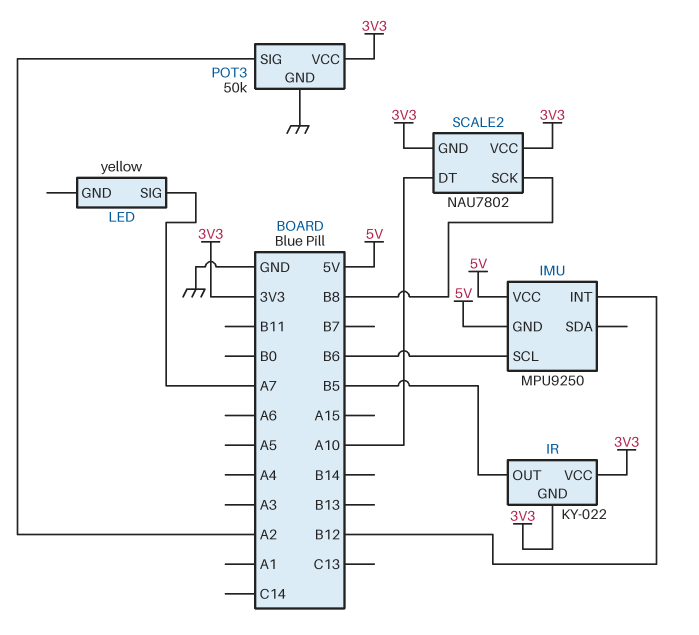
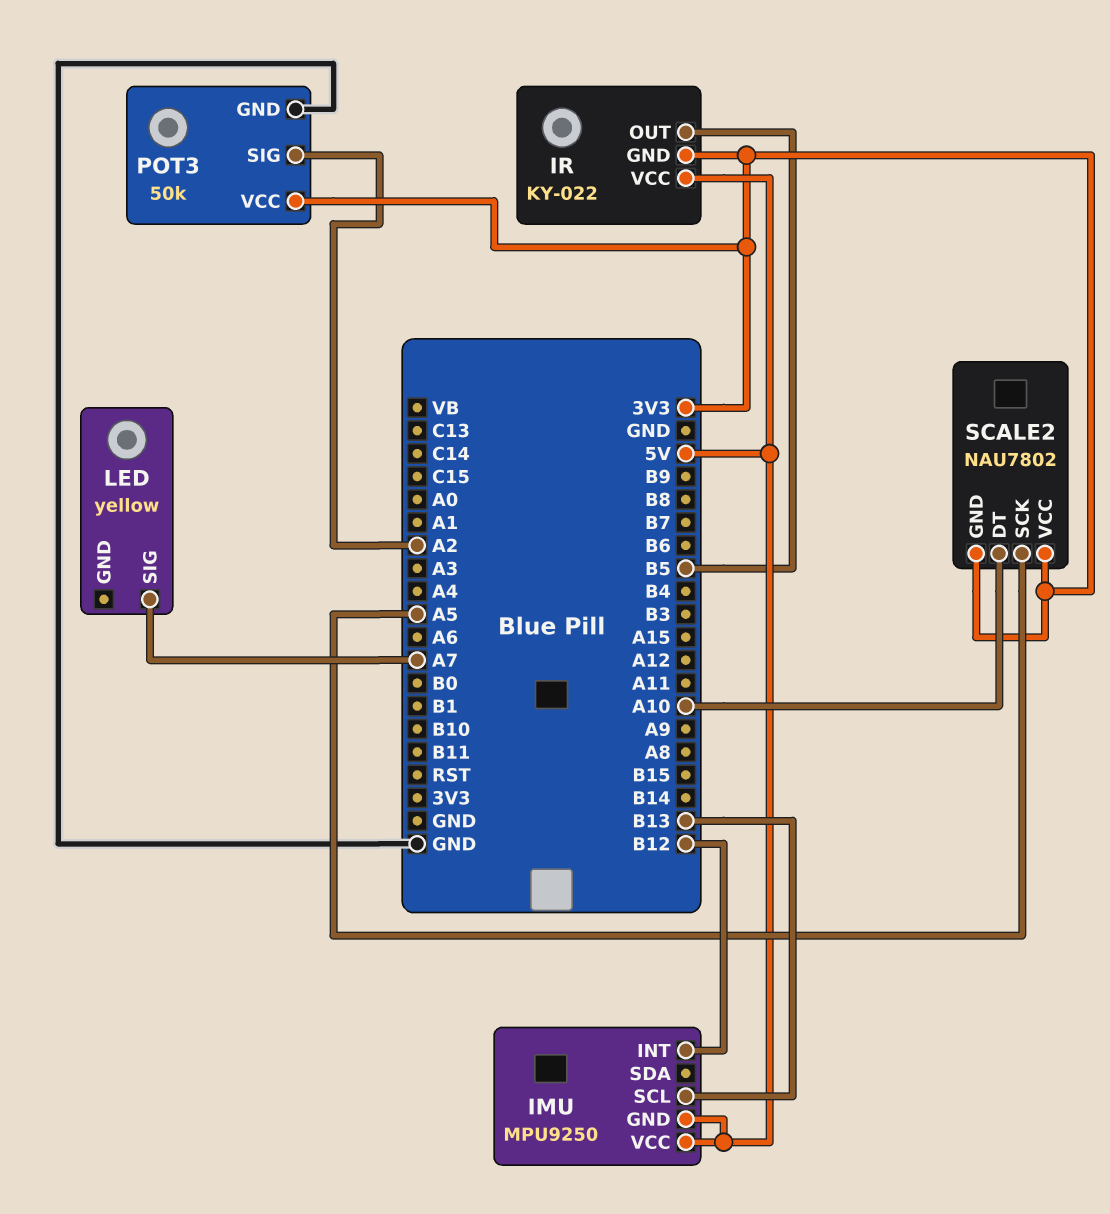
IMU pin SCL: B6 -> B13
IR pin VCC: 3V3 -> 5V
SCALE2 pin SCK: B8 -> A5

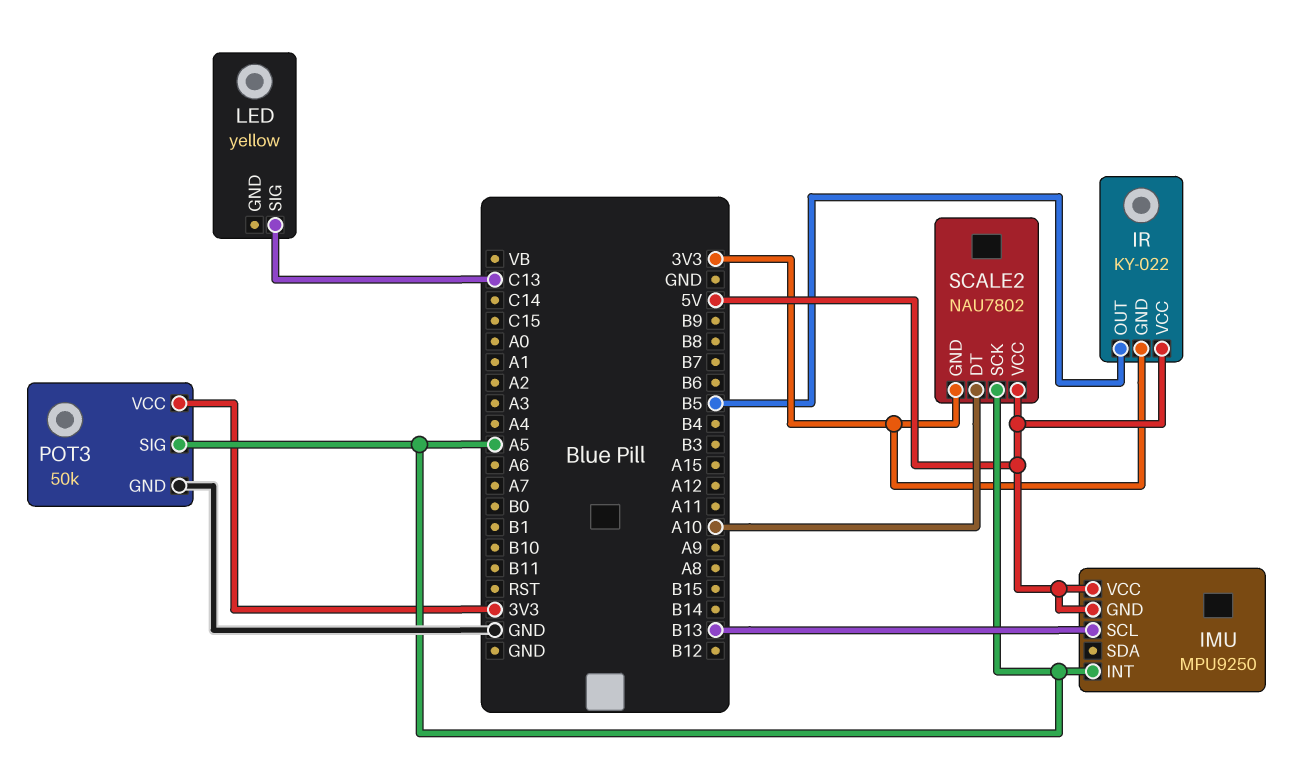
IMU pin INT: B12 -> A5
LED pin SIG: A7 -> C13
POT3 pin SIG: A2 -> A5
SCALE2 pin VCC: 3V3 -> 5V

